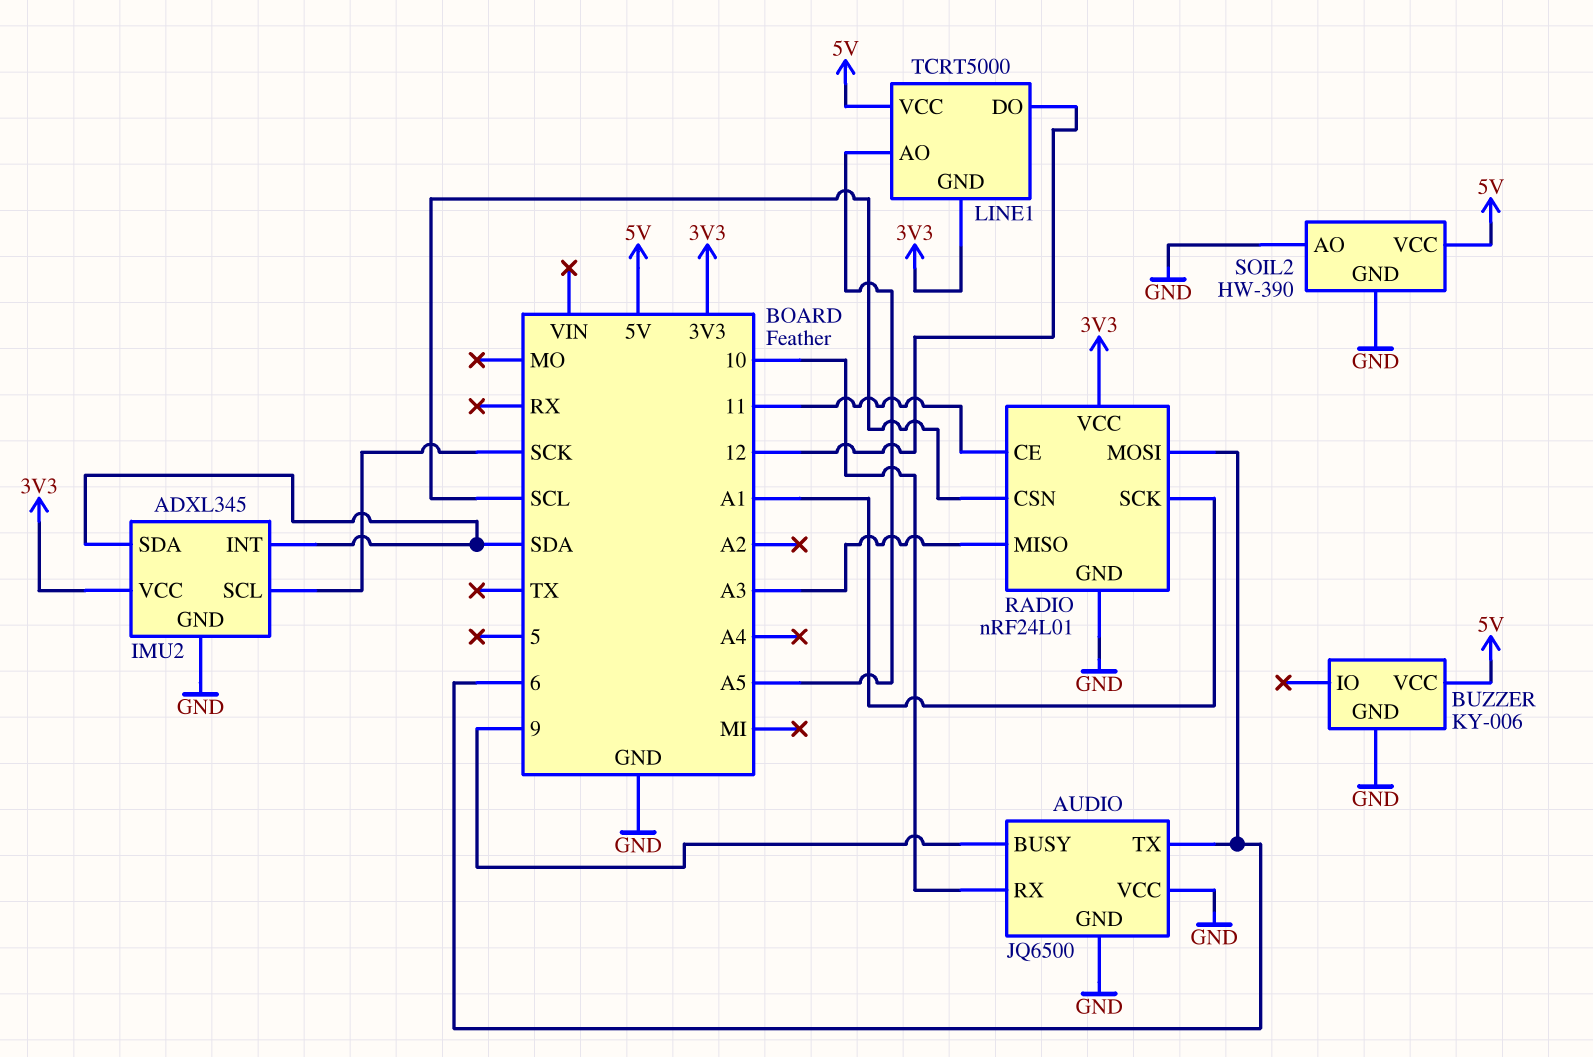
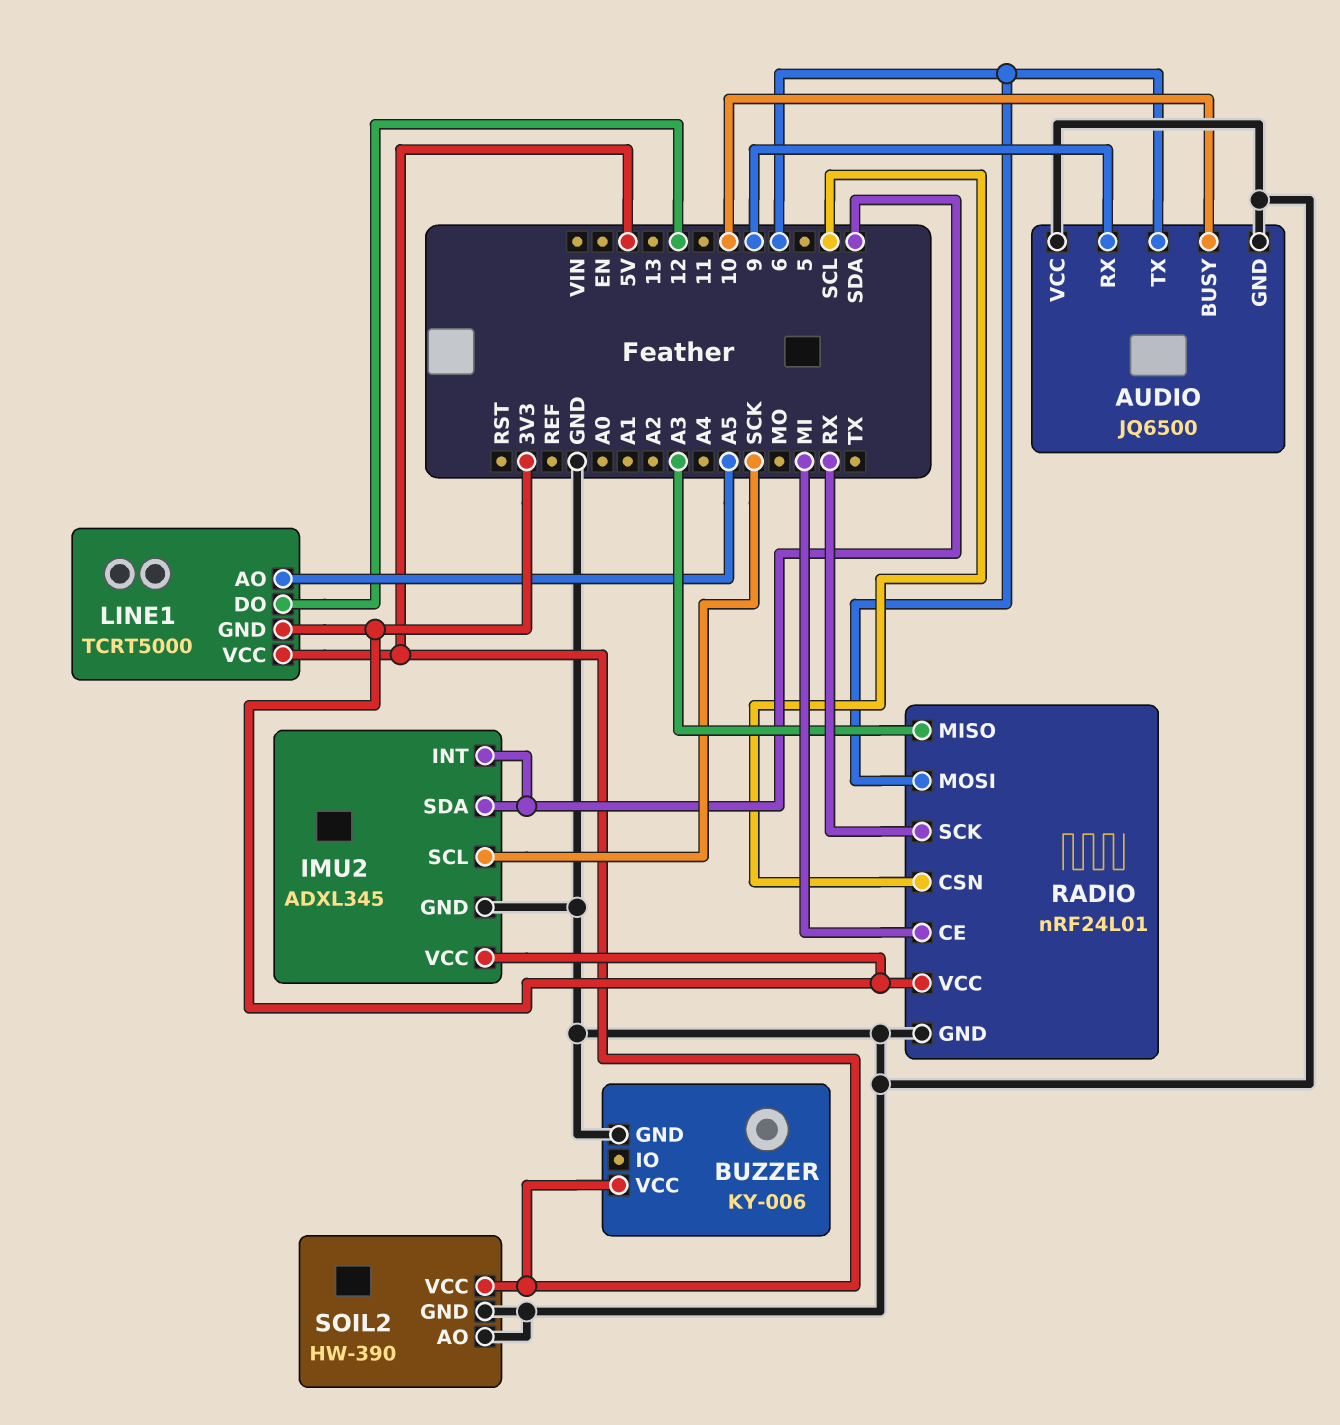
AUDIO pin BUSY: 9 -> 10
AUDIO pin RX: 10 -> 9
RADIO pin CE: 11 -> MI
RADIO pin SCK: A1 -> RX

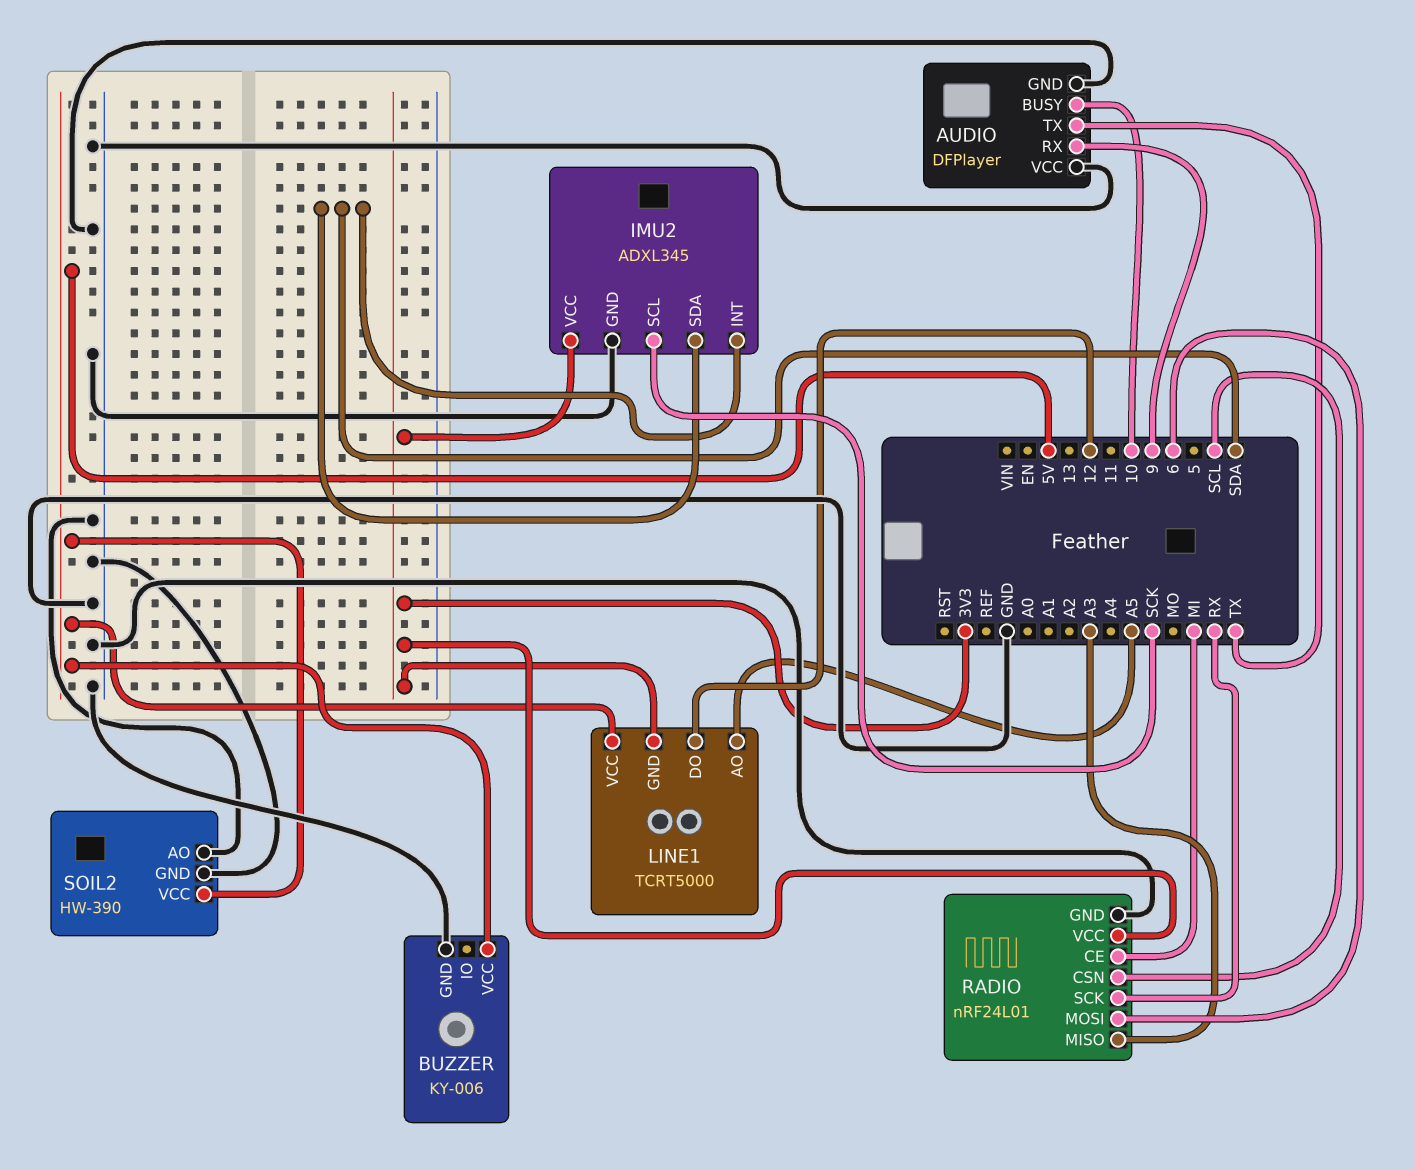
AUDIO: JQ6500 -> DFPlayer
AUDIO pin TX: 6 -> TX

